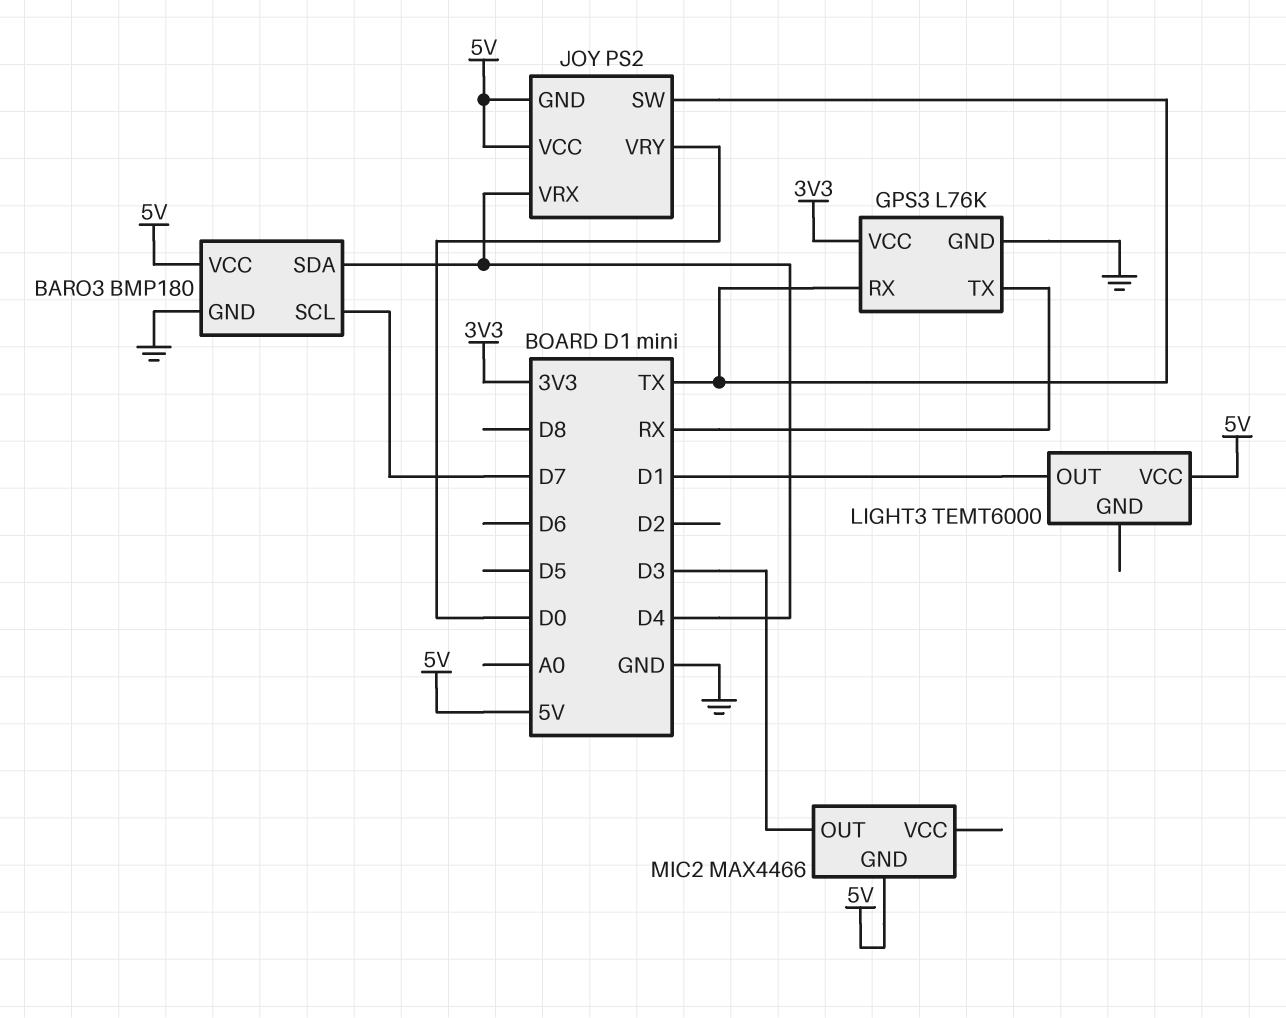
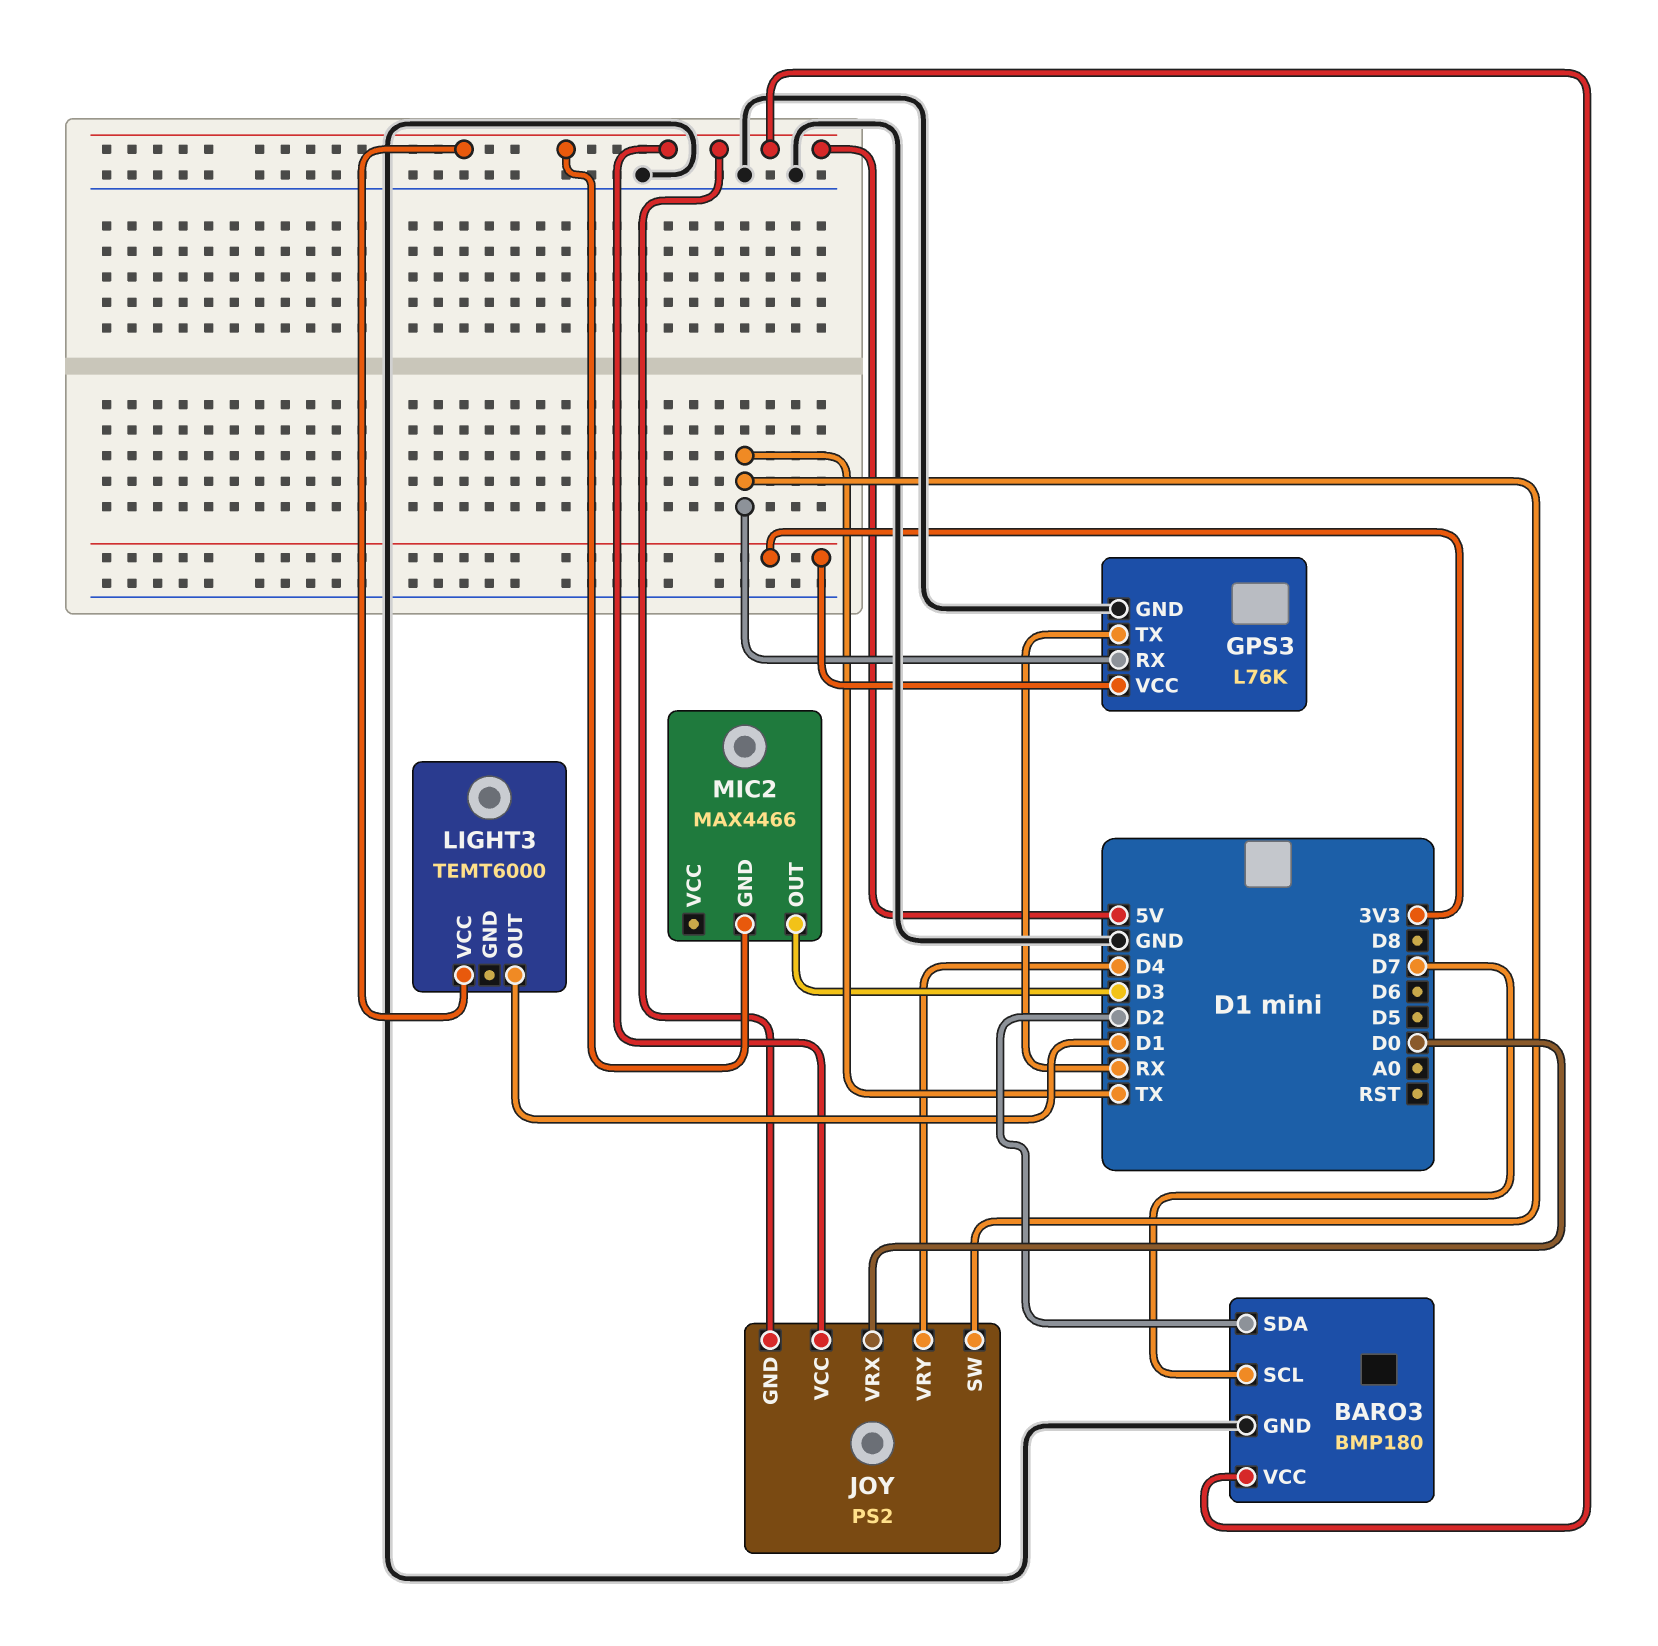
BARO3 pin SDA: D4 -> D2
JOY pin VRX: D4 -> D0
JOY pin VRY: D0 -> D4

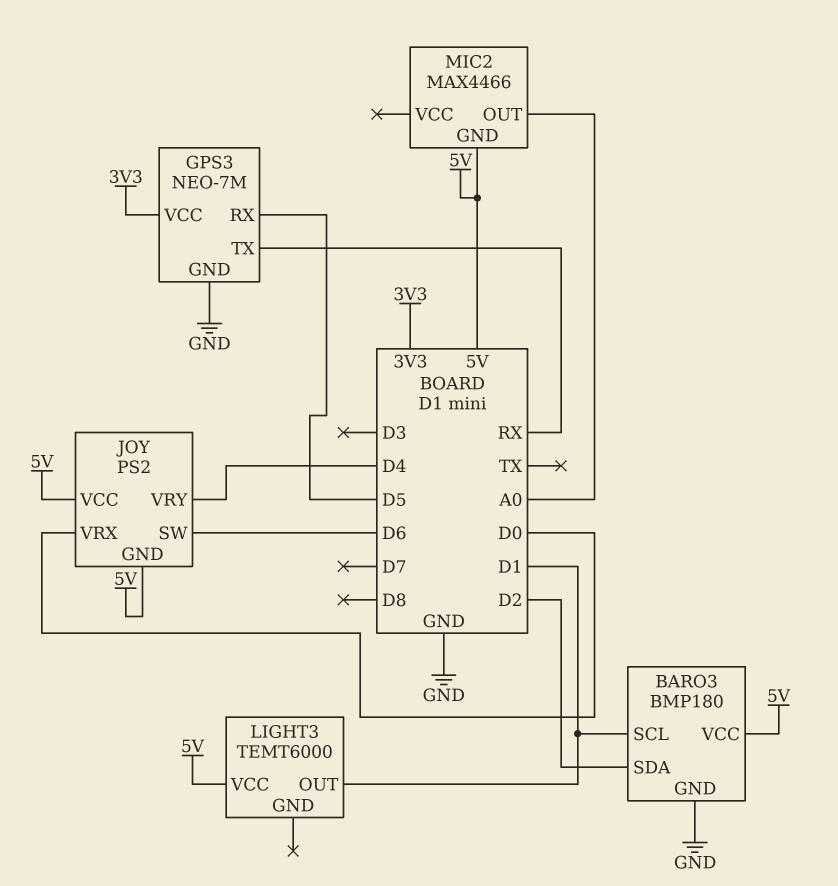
BARO3 pin SCL: D7 -> D1
GPS3: L76K -> NEO-7M
GPS3 pin RX: TX -> D5
JOY pin SW: TX -> D6
MIC2 pin OUT: D3 -> A0

